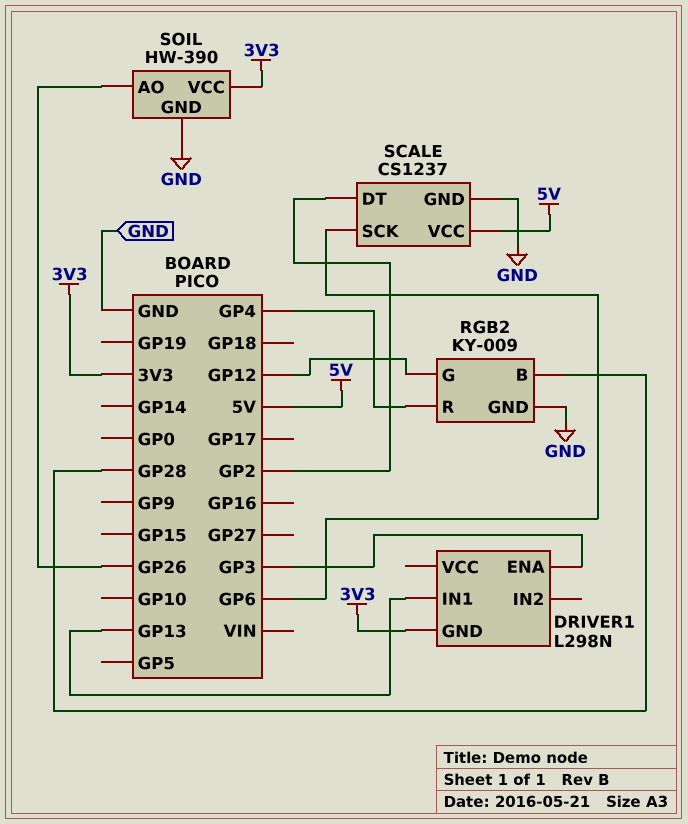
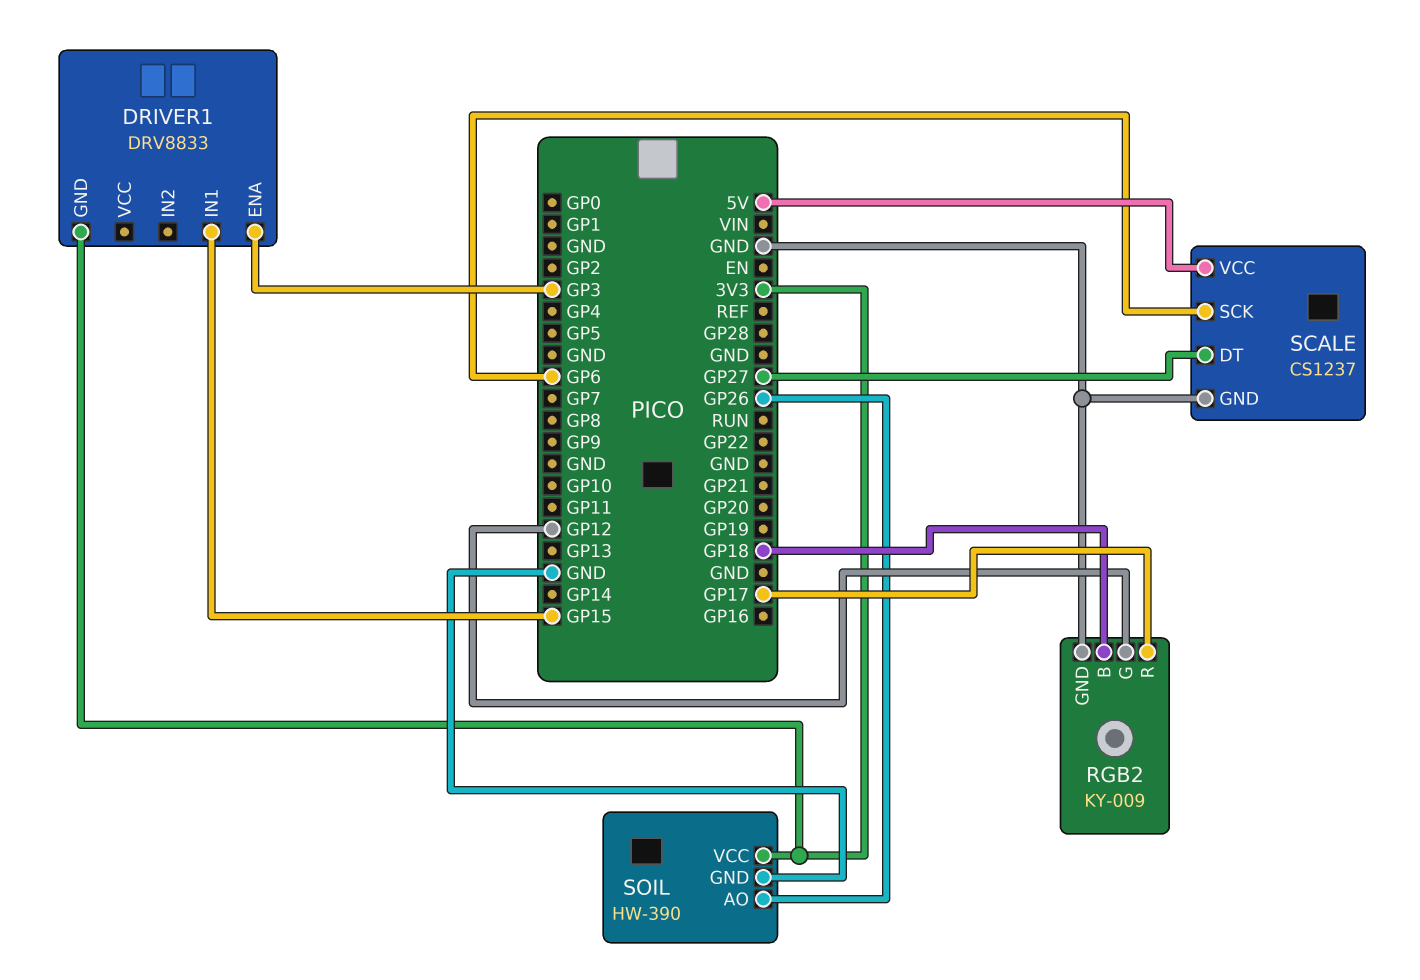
DRIVER1: L298N -> DRV8833
DRIVER1 pin IN1: GP13 -> GP15
RGB2 pin B: GP28 -> GP18
RGB2 pin R: GP4 -> GP17
SCALE pin DT: GP2 -> GP27

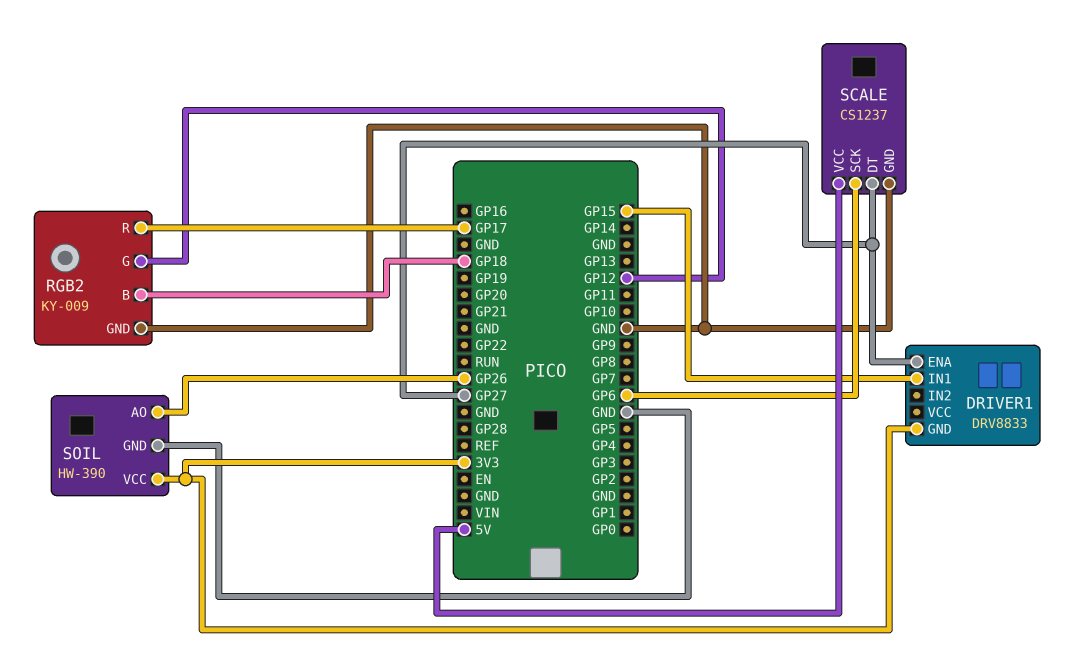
DRIVER1 pin ENA: GP3 -> GP27

